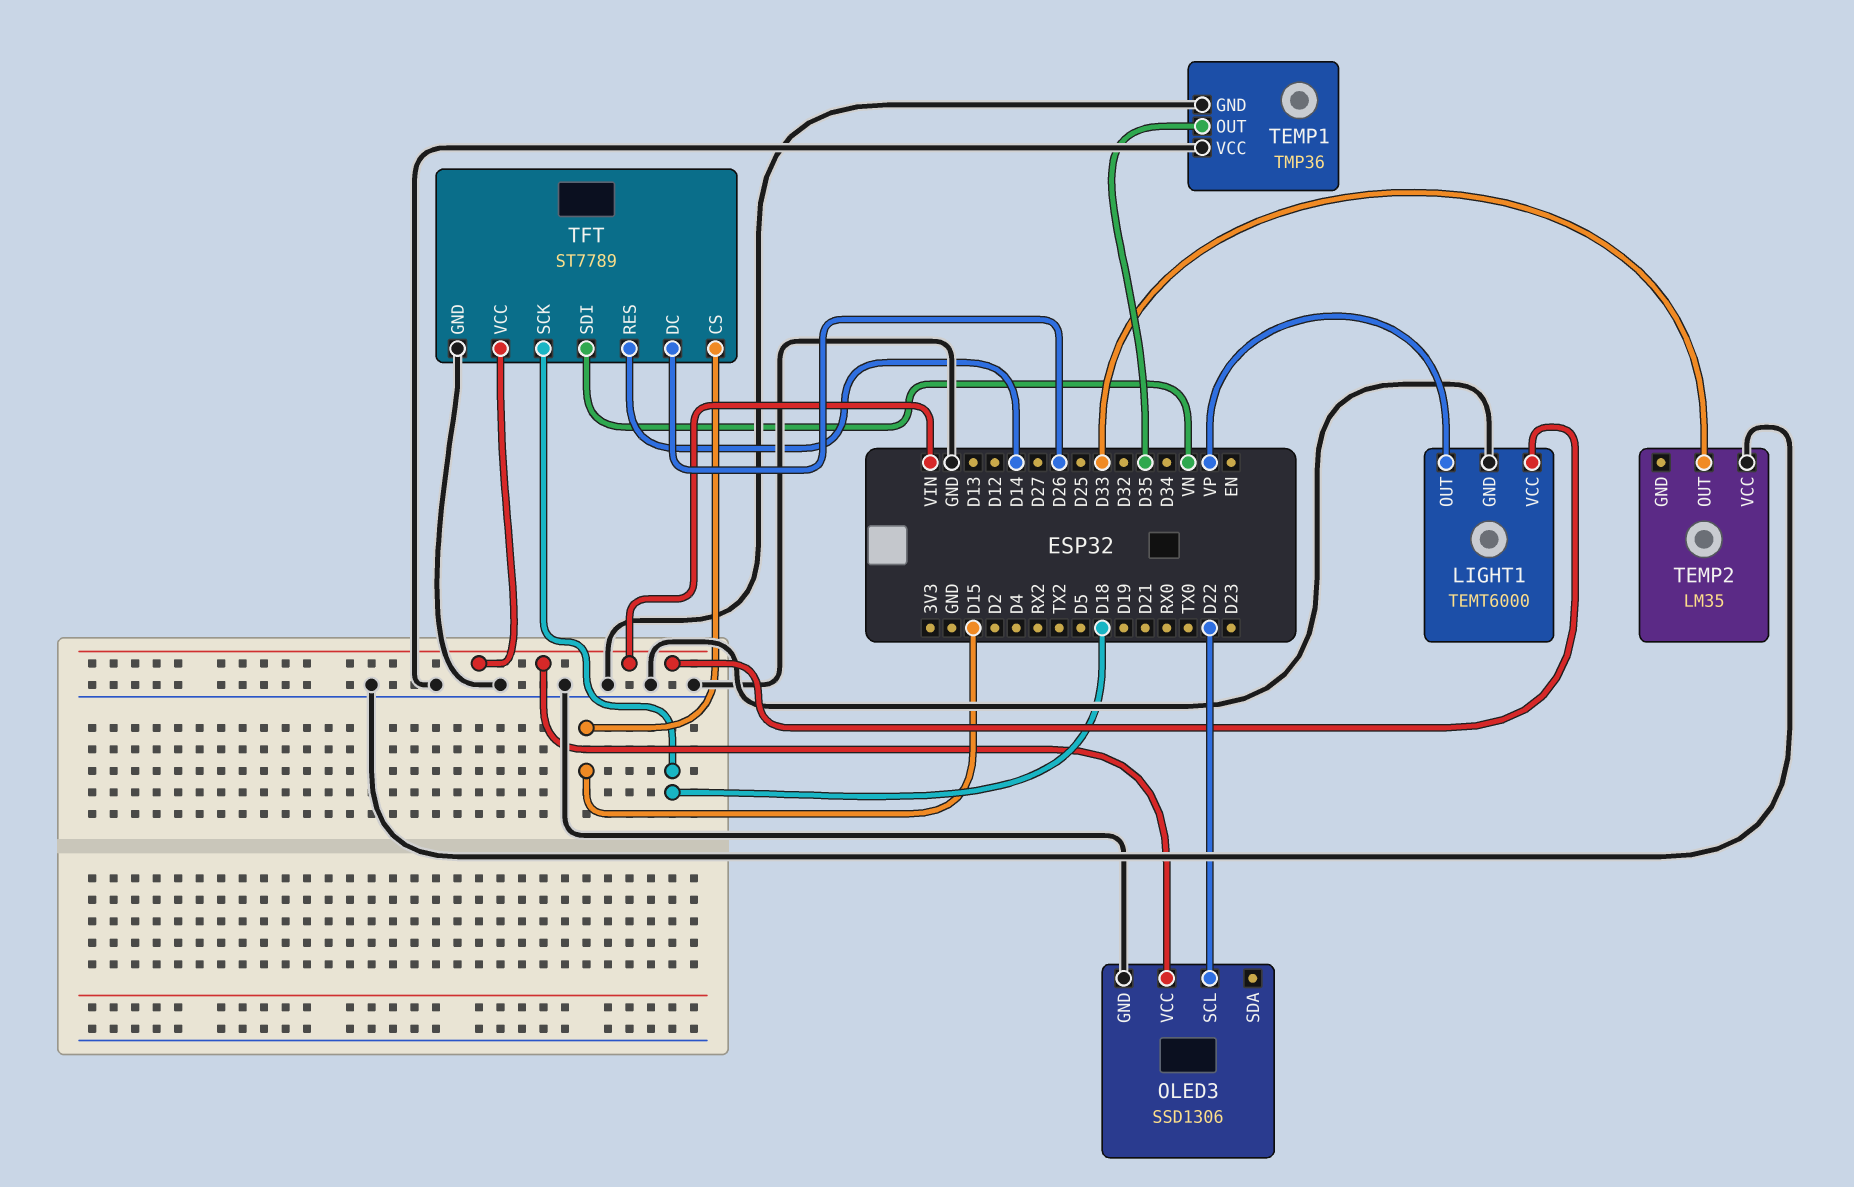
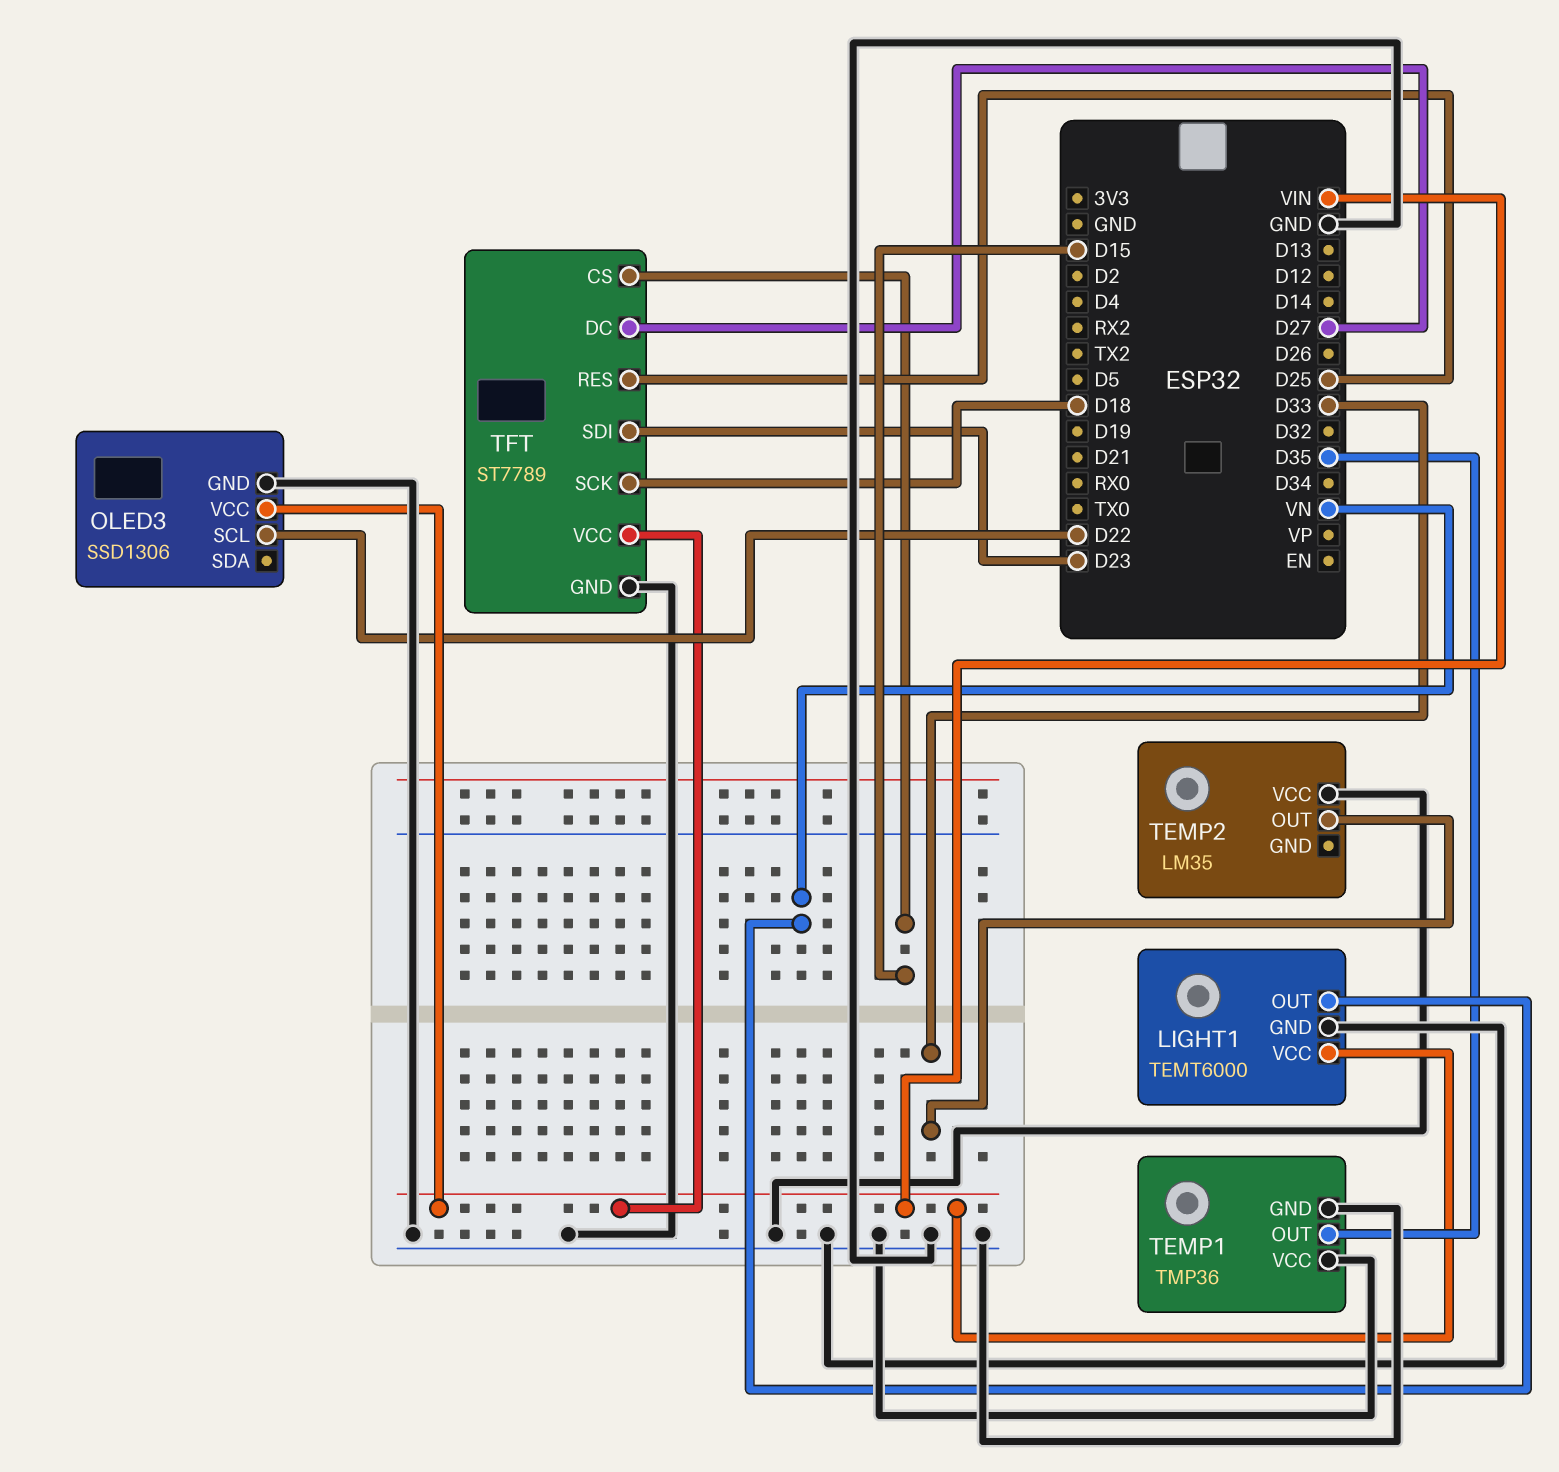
LIGHT1 pin OUT: VP -> VN
TFT pin DC: D26 -> D27
TFT pin RES: D14 -> D25
TFT pin SDI: VN -> D23

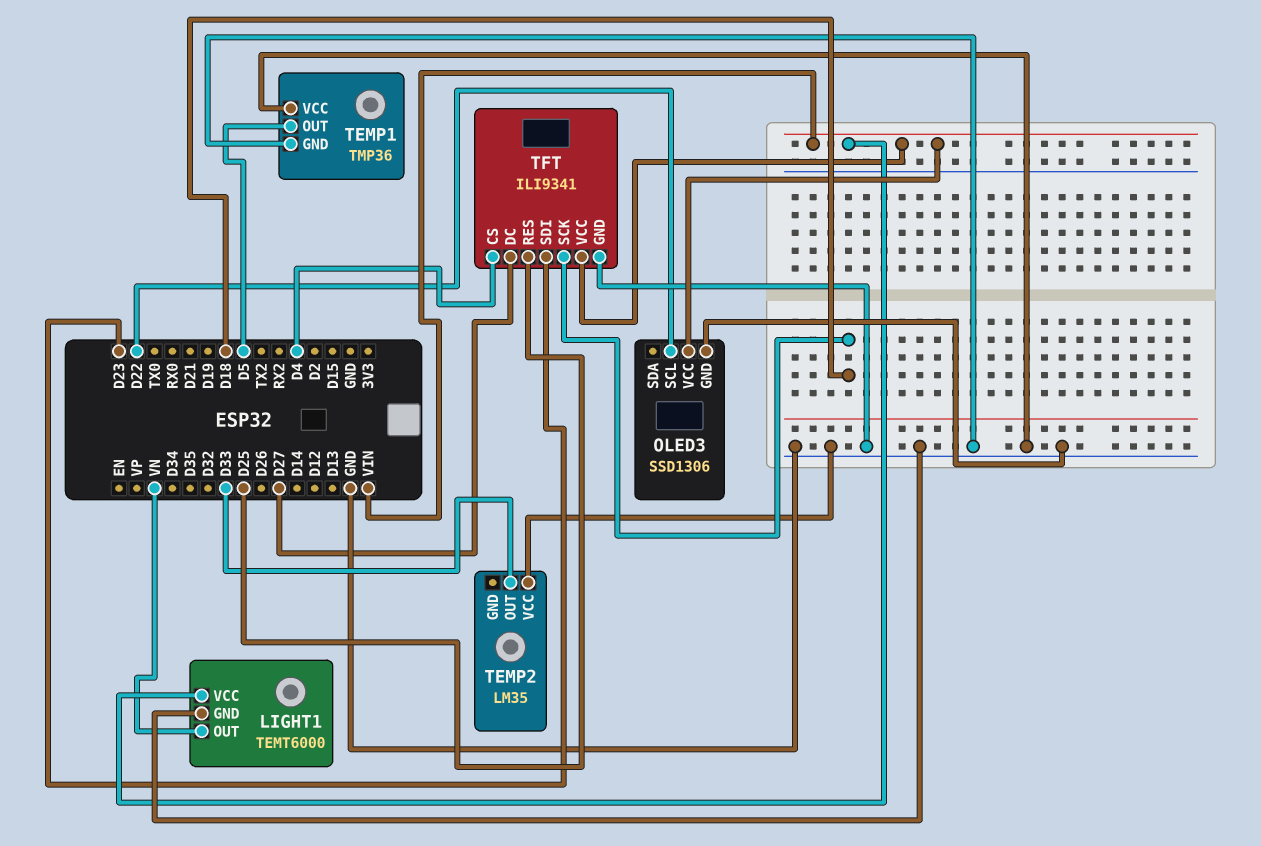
TEMP1 pin OUT: D35 -> D5
TFT: ST7789 -> ILI9341
TFT pin CS: D15 -> D4

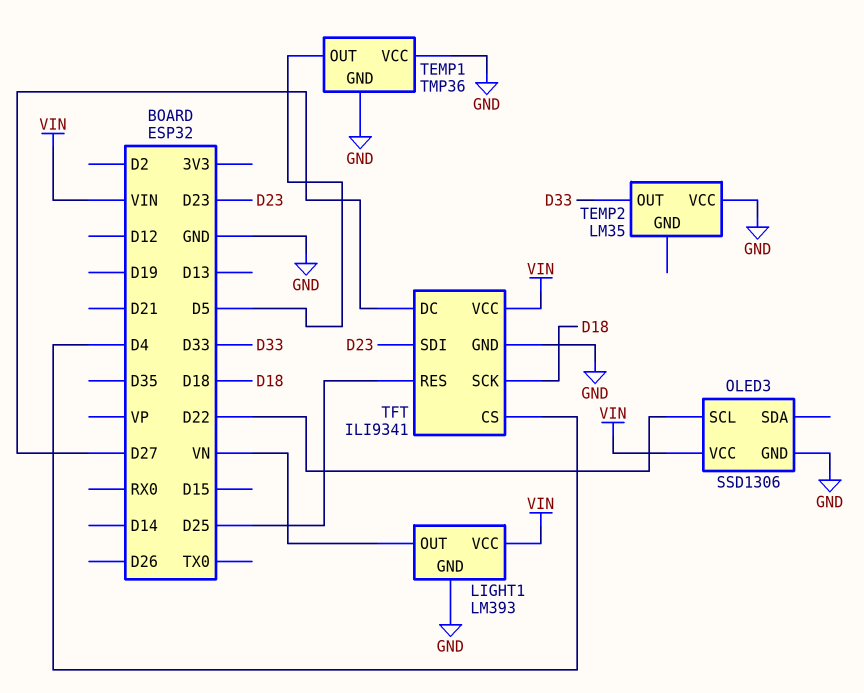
LIGHT1: TEMT6000 -> LM393

